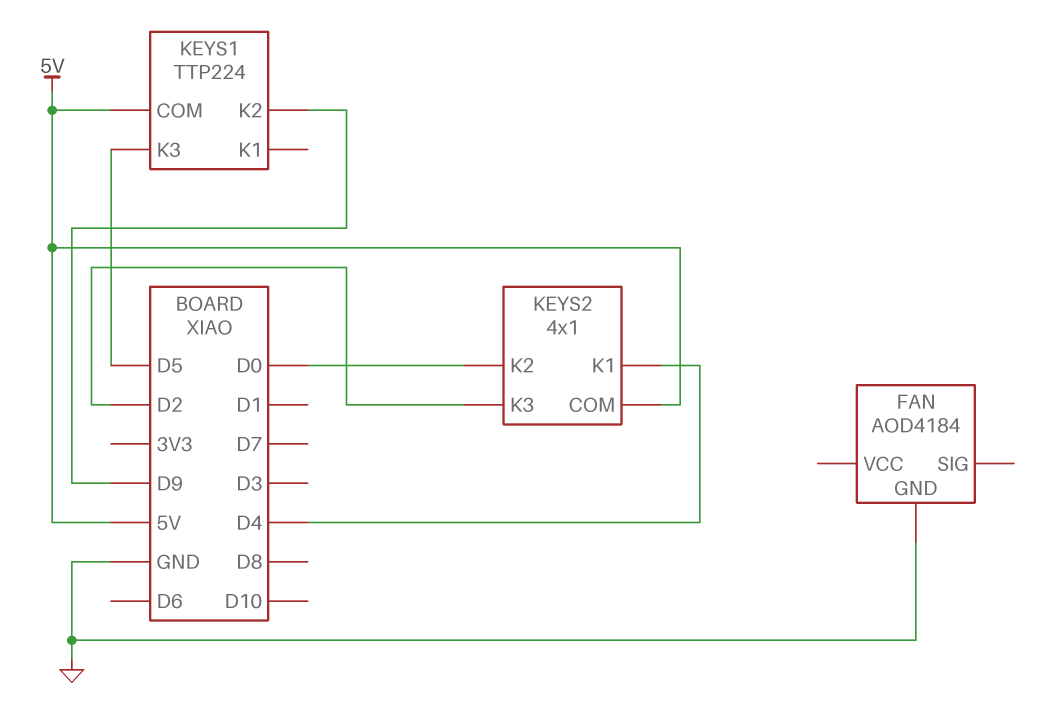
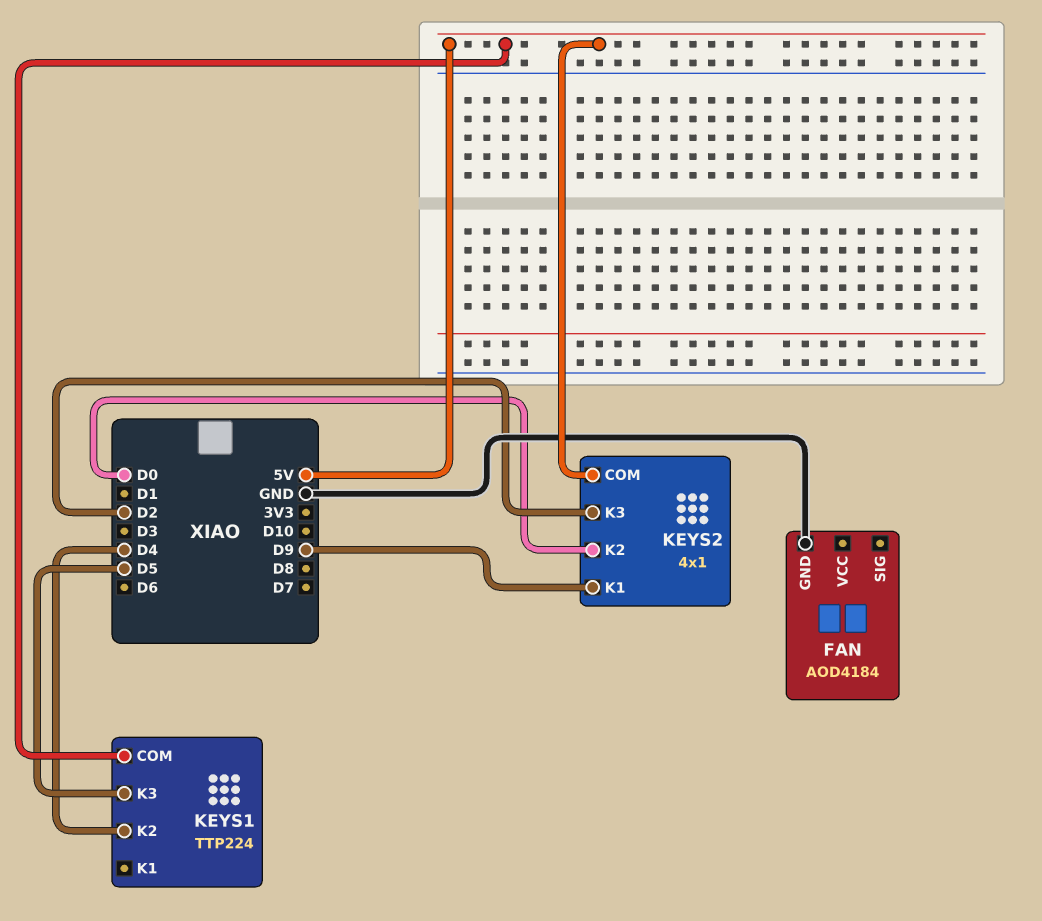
KEYS1 pin K2: D9 -> D4
KEYS2 pin K1: D4 -> D9

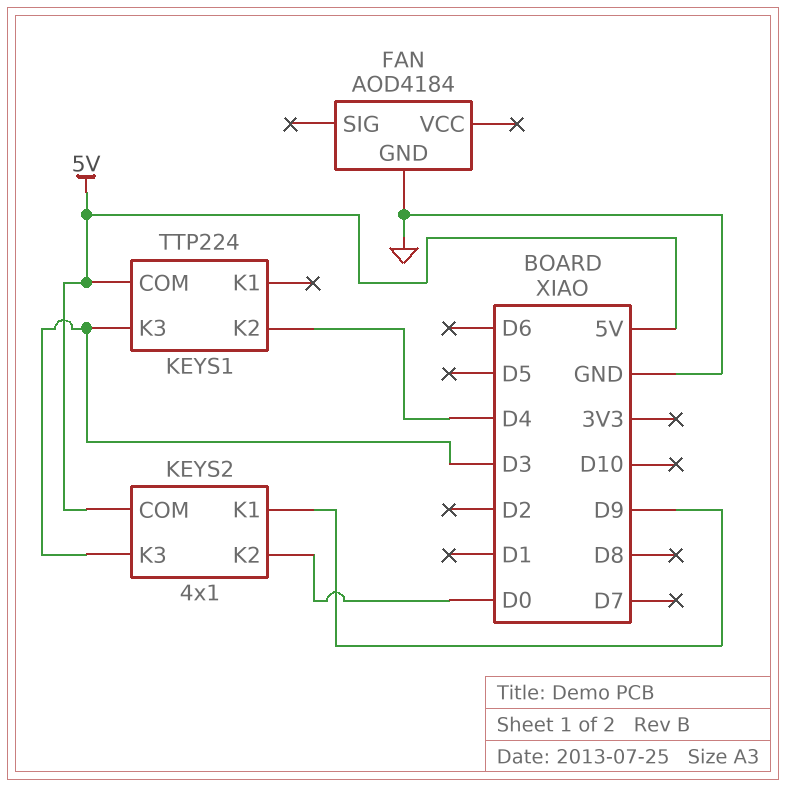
KEYS1 pin K3: D5 -> D3
KEYS2 pin K3: D2 -> D3

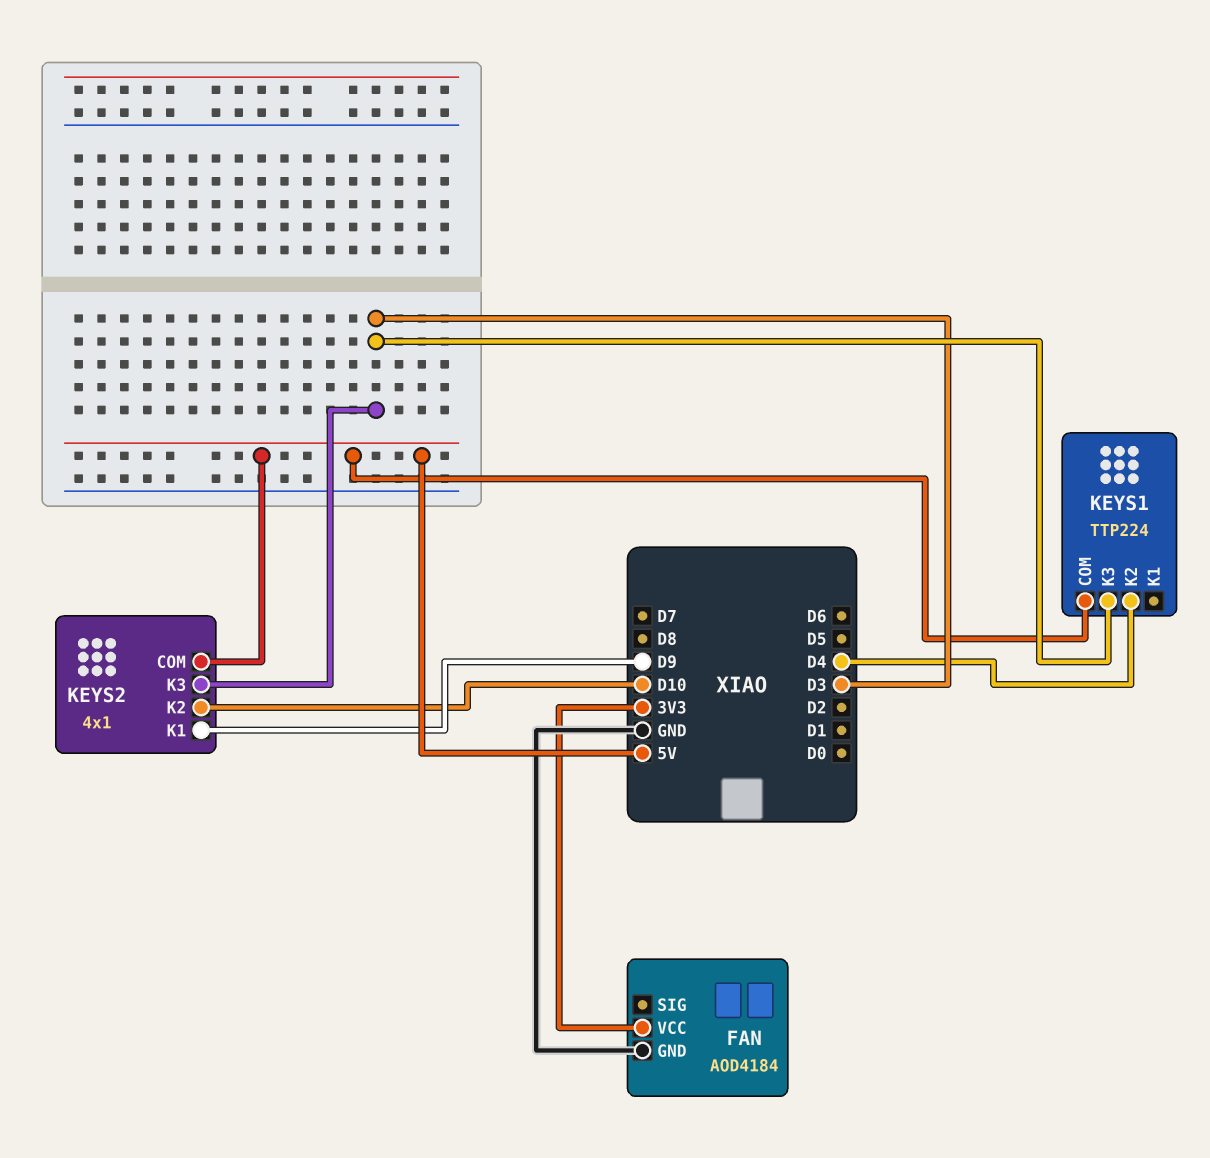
FAN pin VCC: none -> 3V3
KEYS2 pin K2: D0 -> D10

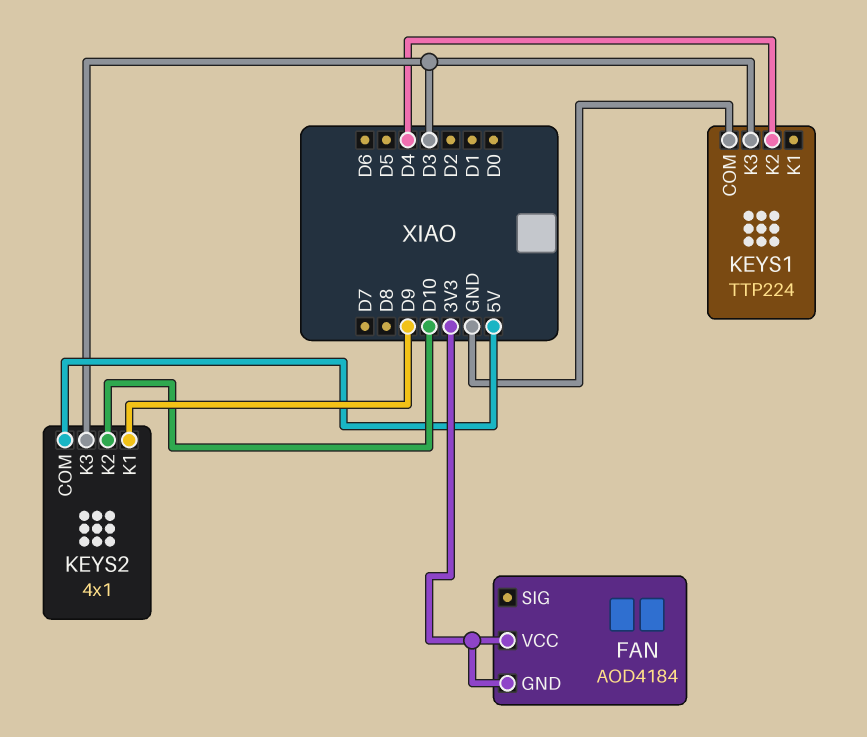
FAN pin GND: GND -> 3V3
KEYS1 pin COM: 5V -> GND

